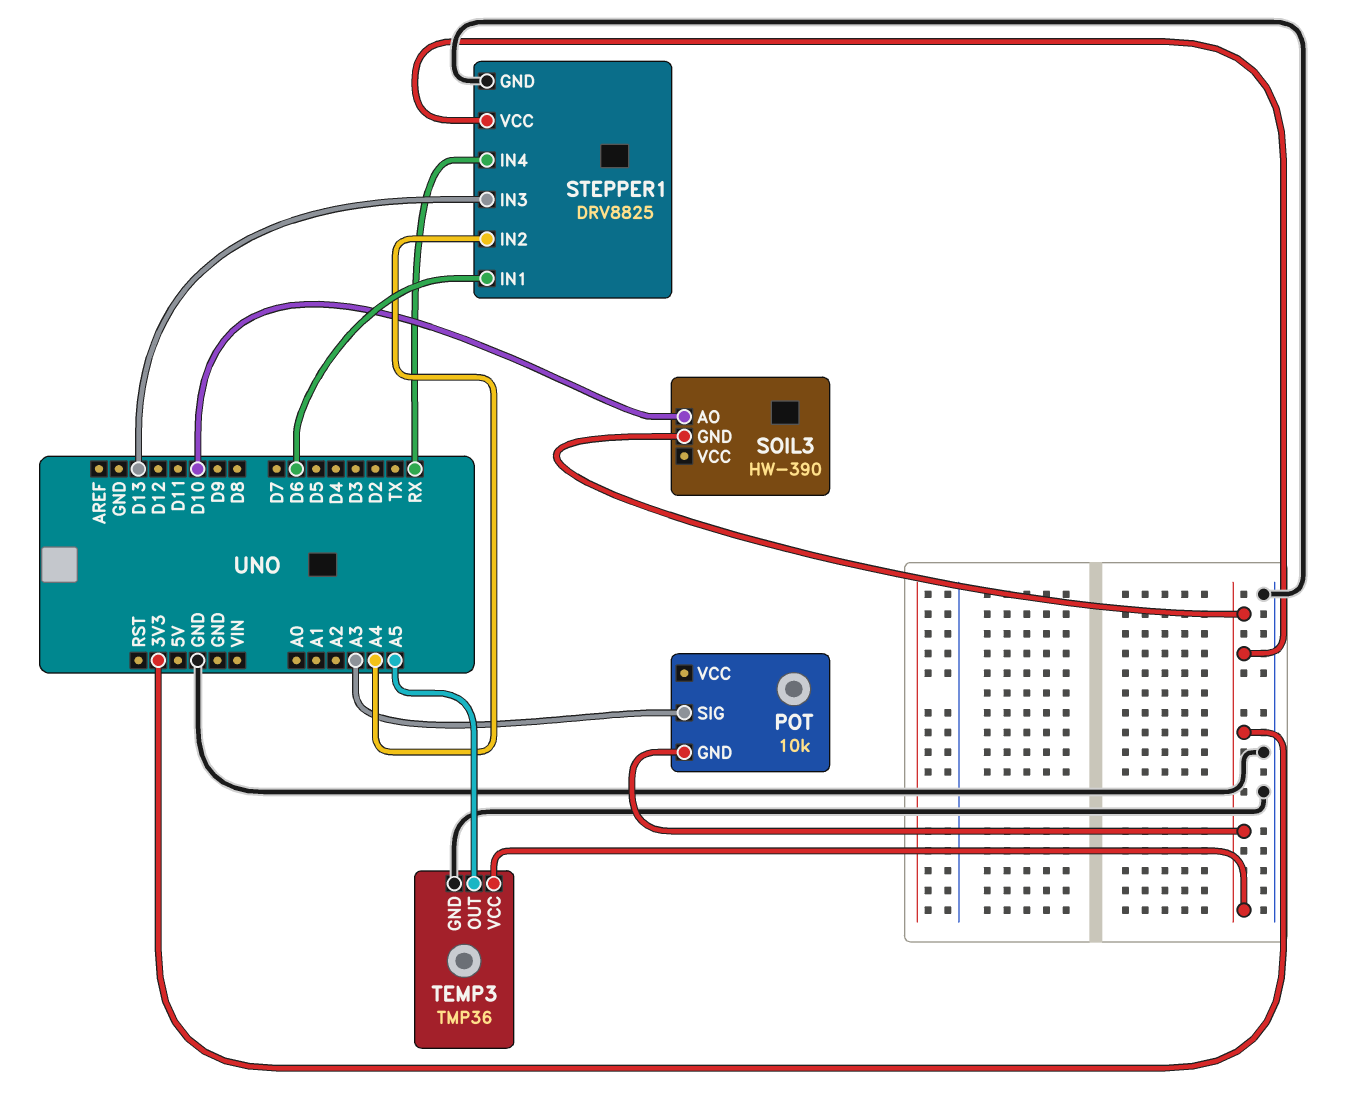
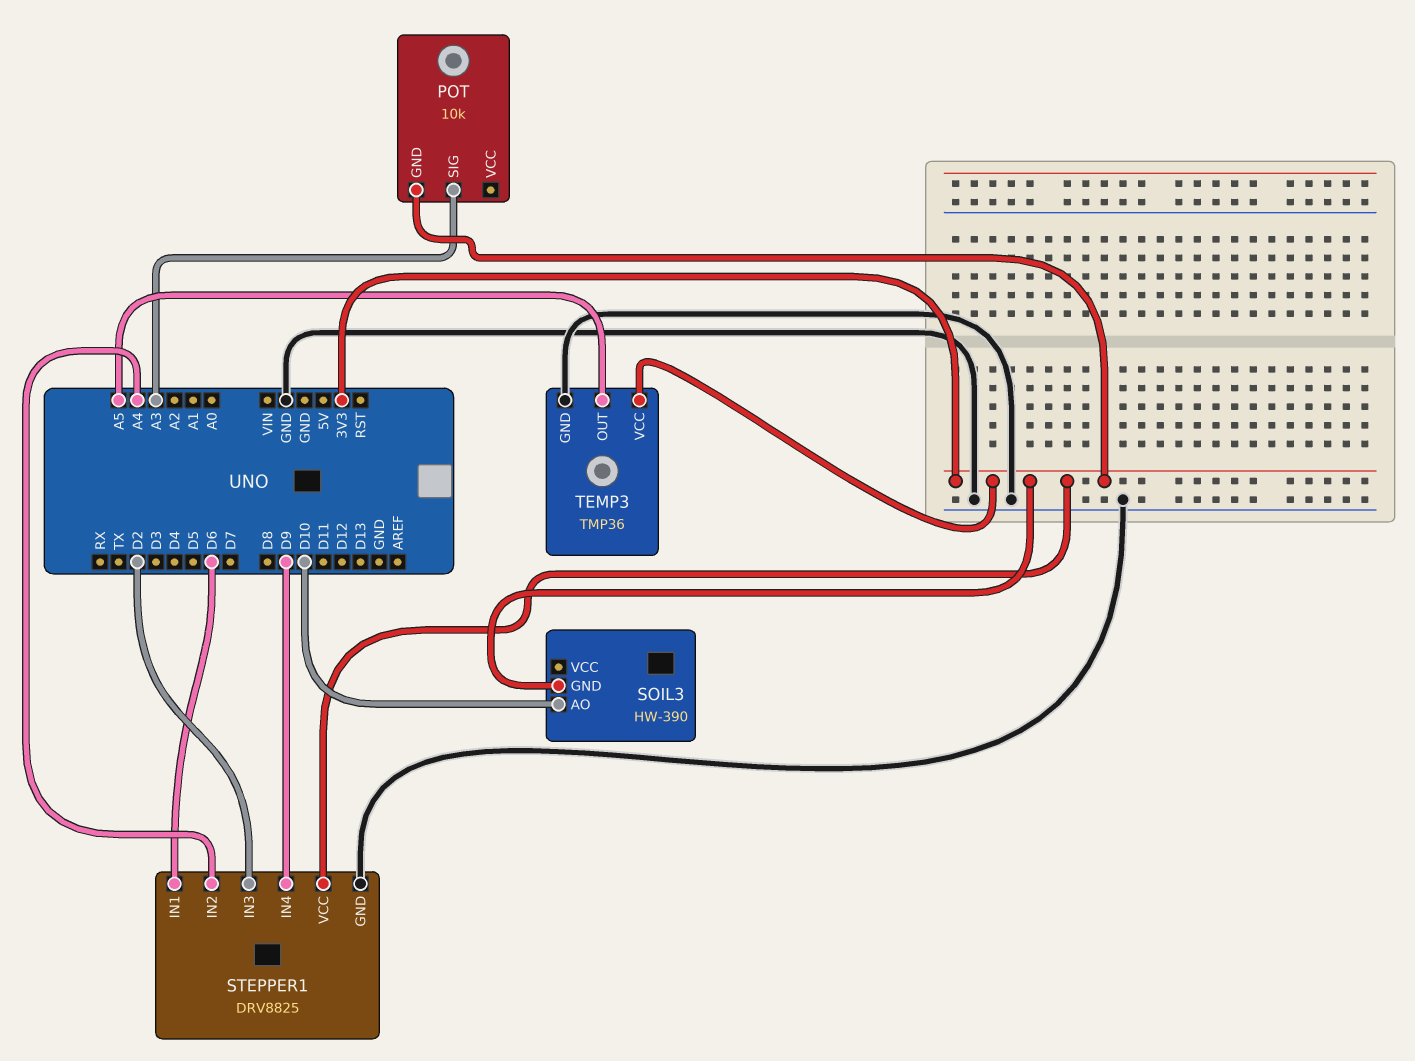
STEPPER1 pin IN3: D13 -> D2
STEPPER1 pin IN4: RX -> D9

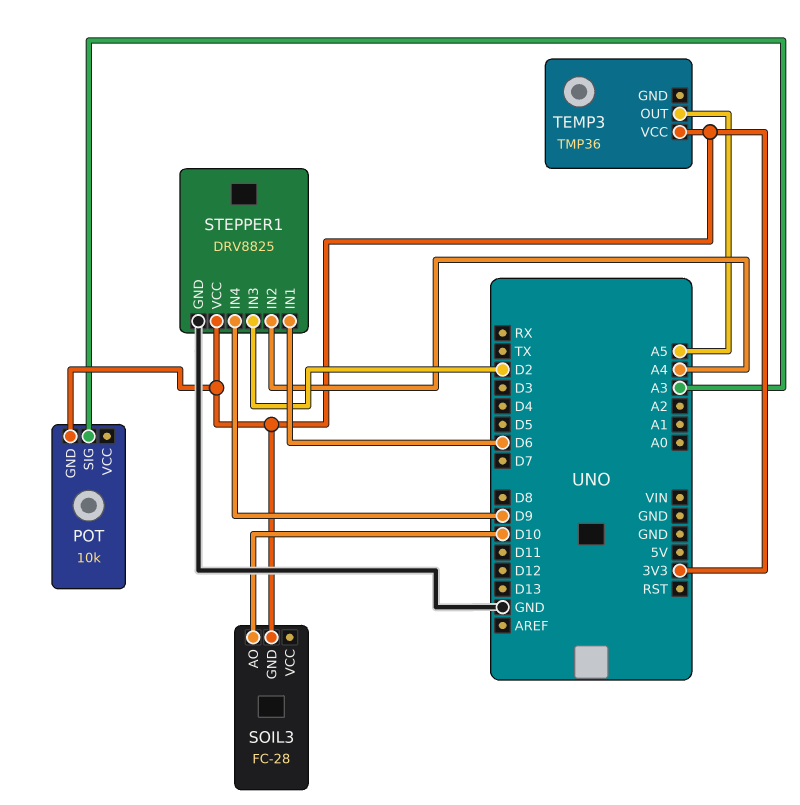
SOIL3: HW-390 -> FC-28
TEMP3 pin GND: GND -> none

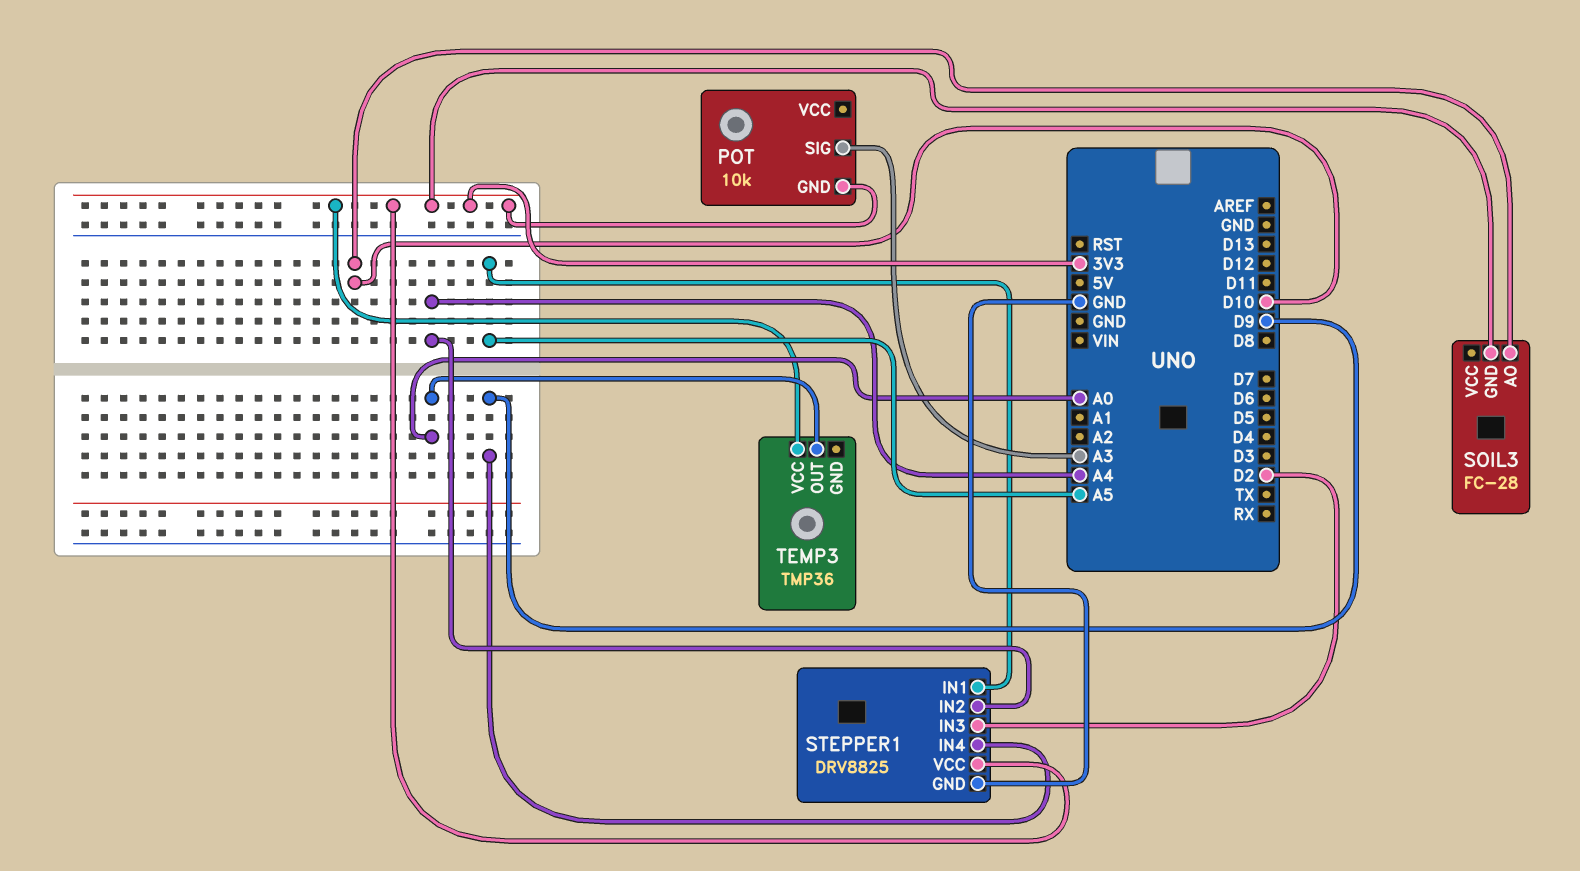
STEPPER1 pin IN1: D6 -> A5
TEMP3 pin OUT: A5 -> A0

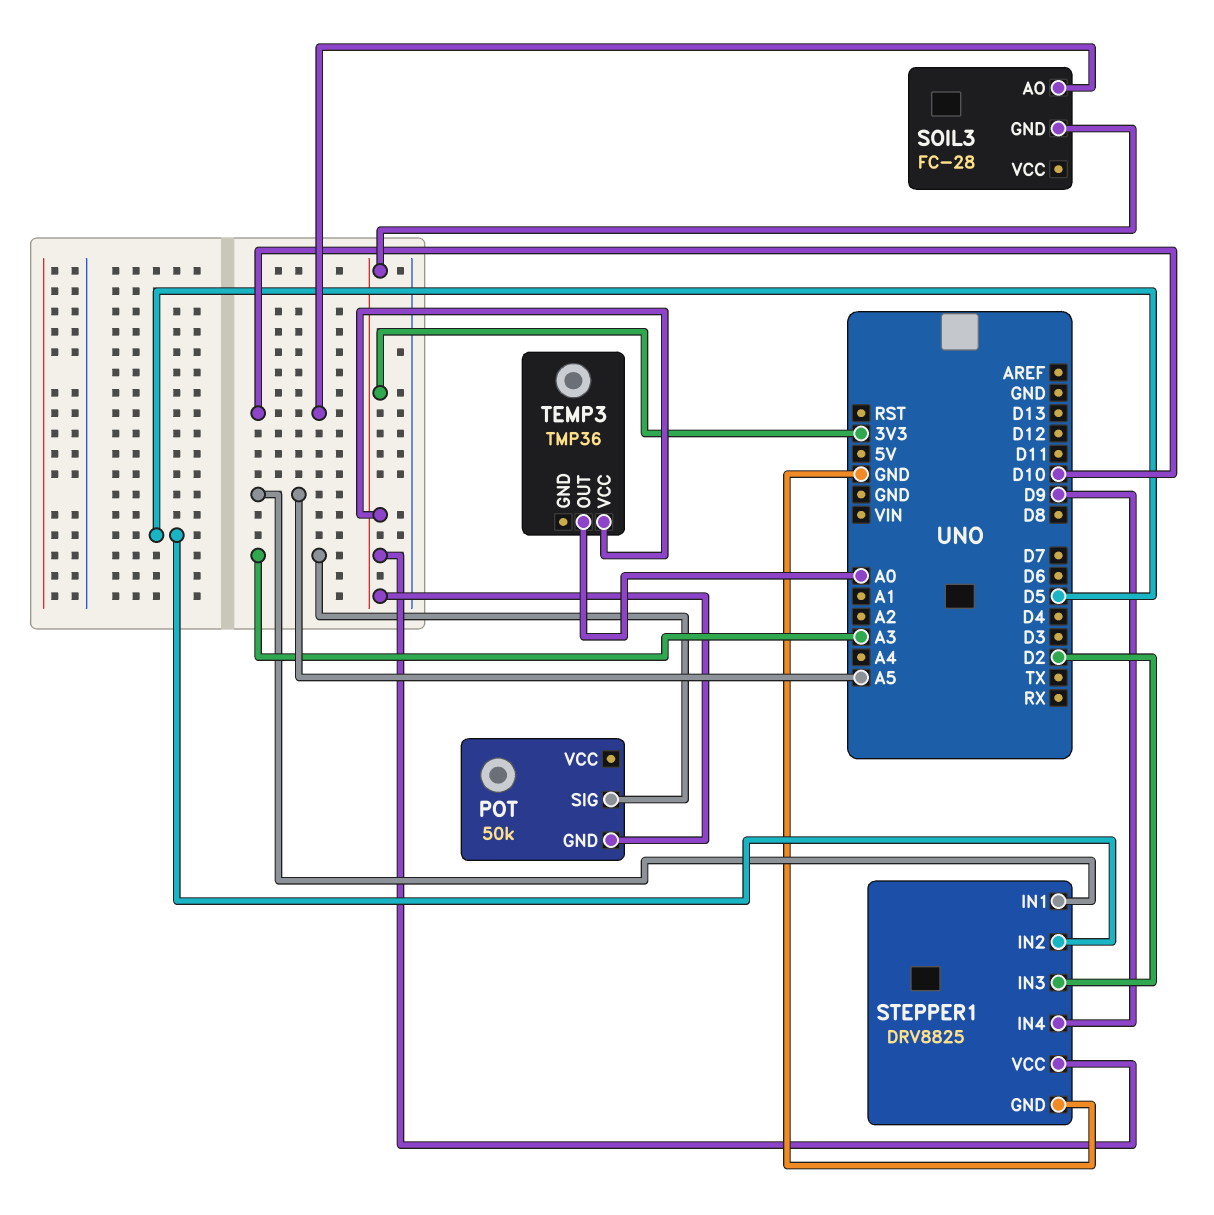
POT: 10k -> 50k
STEPPER1 pin IN2: A4 -> D5

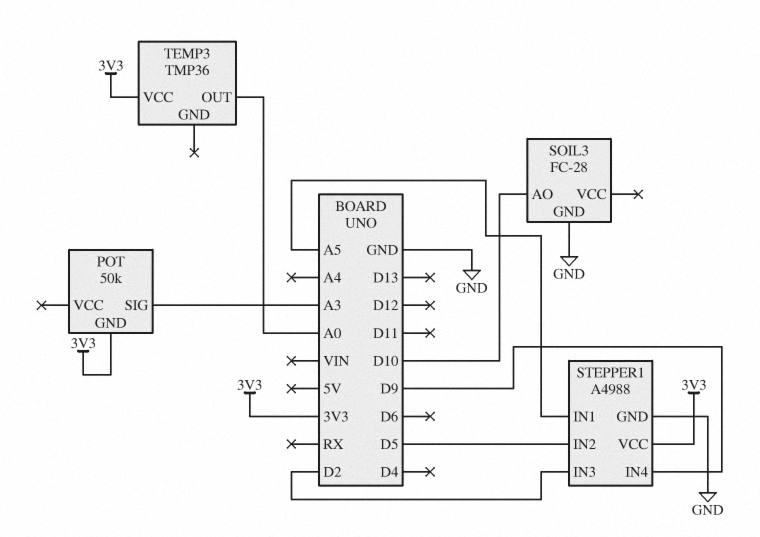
SOIL3 pin GND: 3V3 -> GND
STEPPER1: DRV8825 -> A4988

